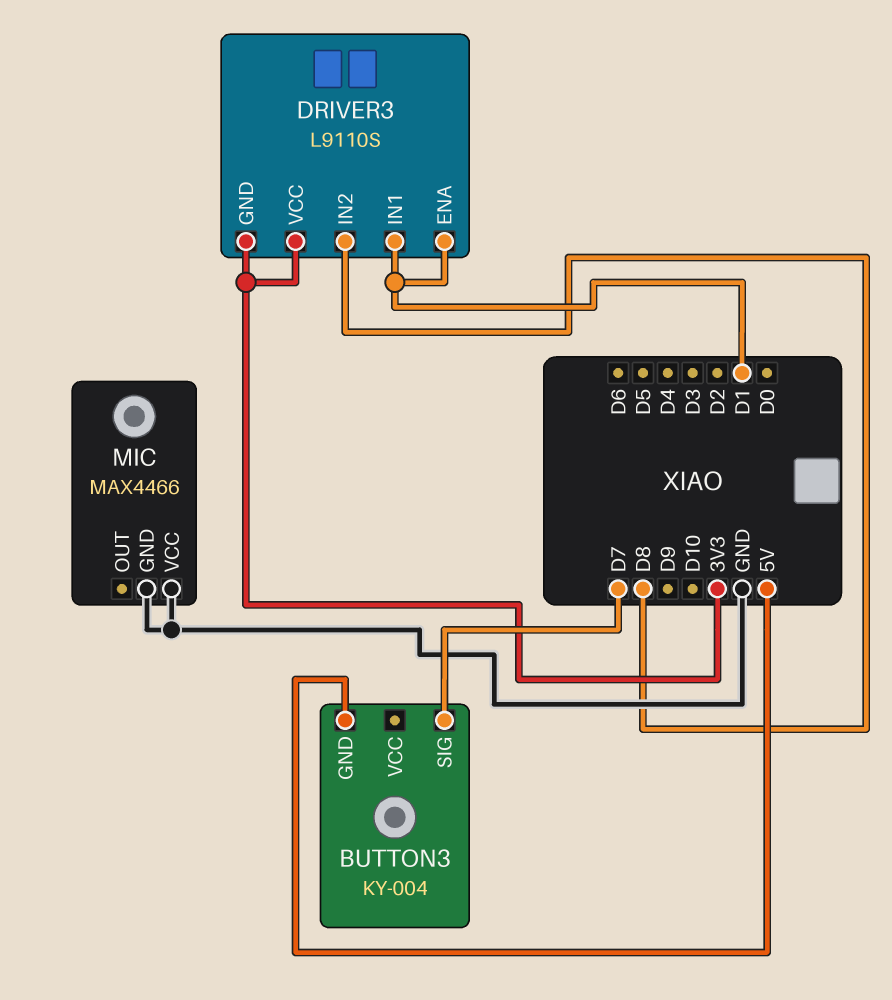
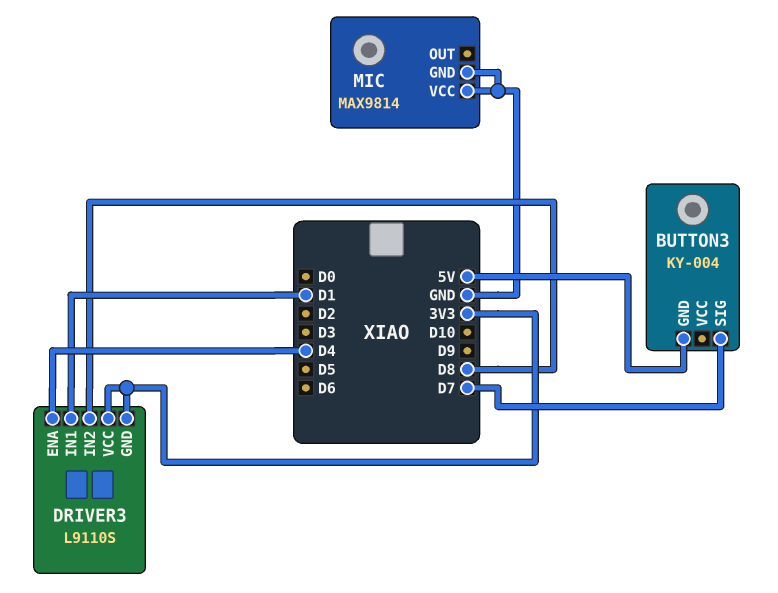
DRIVER3 pin ENA: D1 -> D4
MIC: MAX4466 -> MAX9814

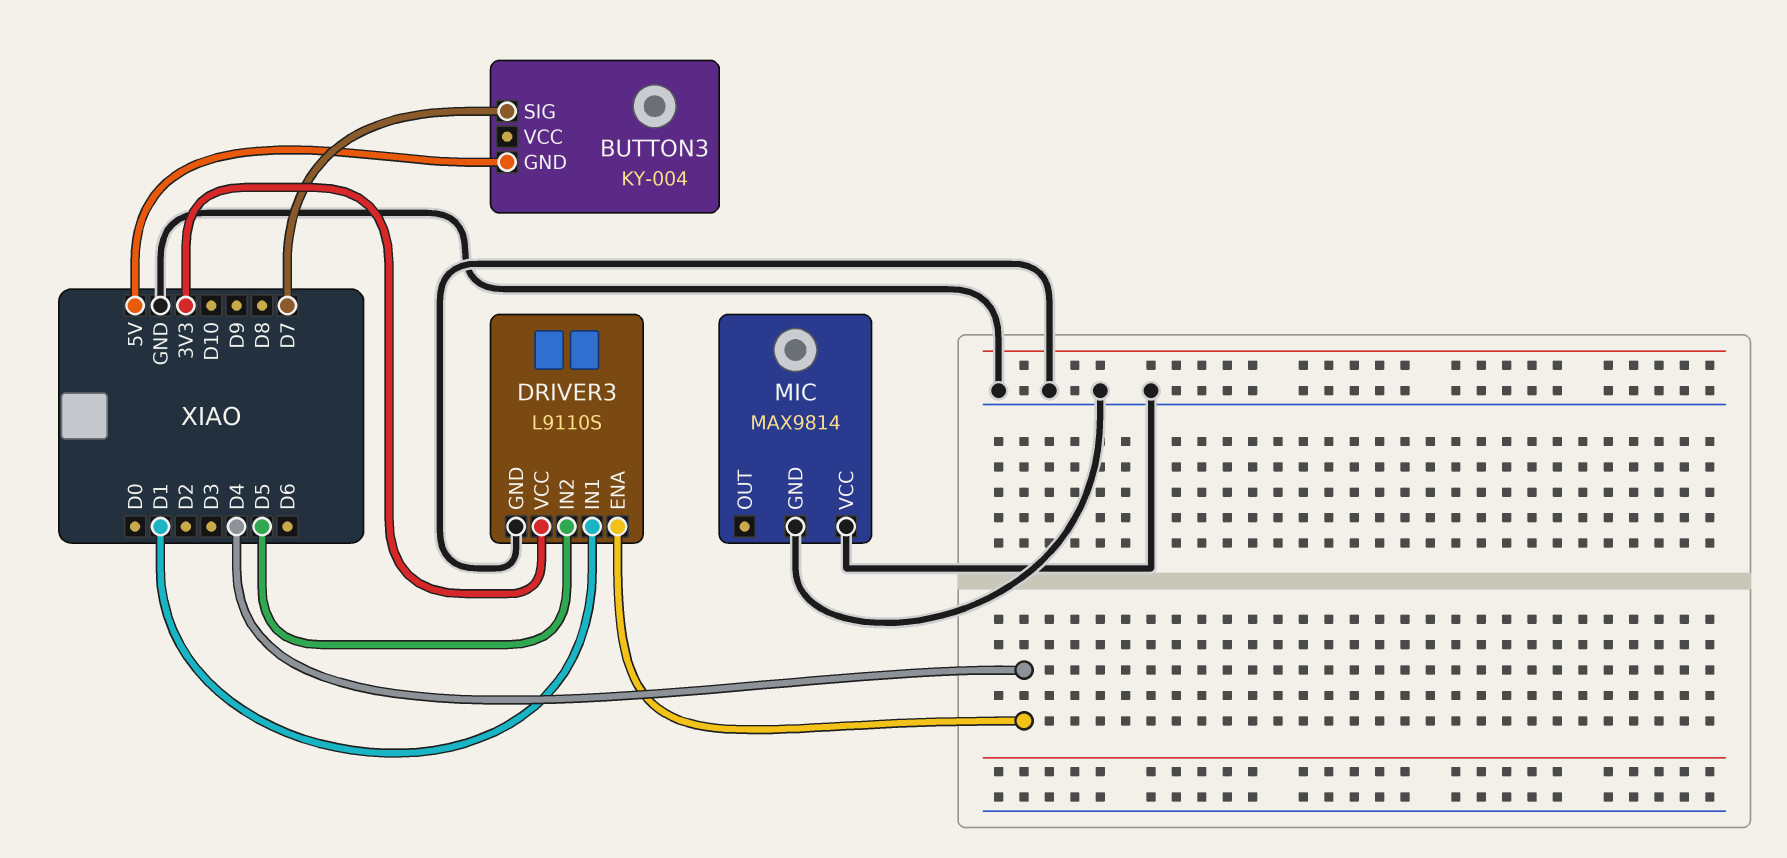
DRIVER3 pin GND: 3V3 -> GND
DRIVER3 pin IN2: D8 -> D5

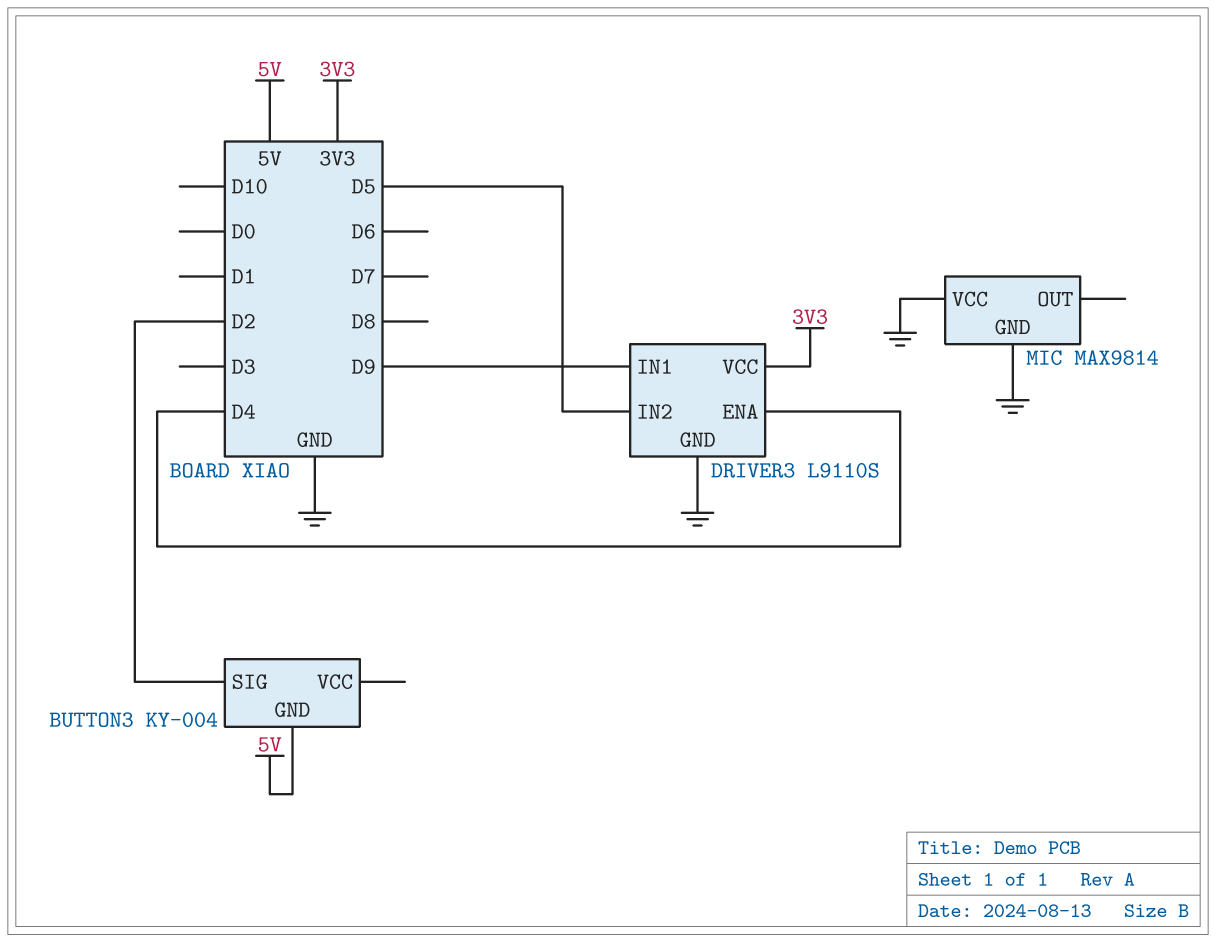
BUTTON3 pin SIG: D7 -> D2
DRIVER3 pin IN1: D1 -> D9

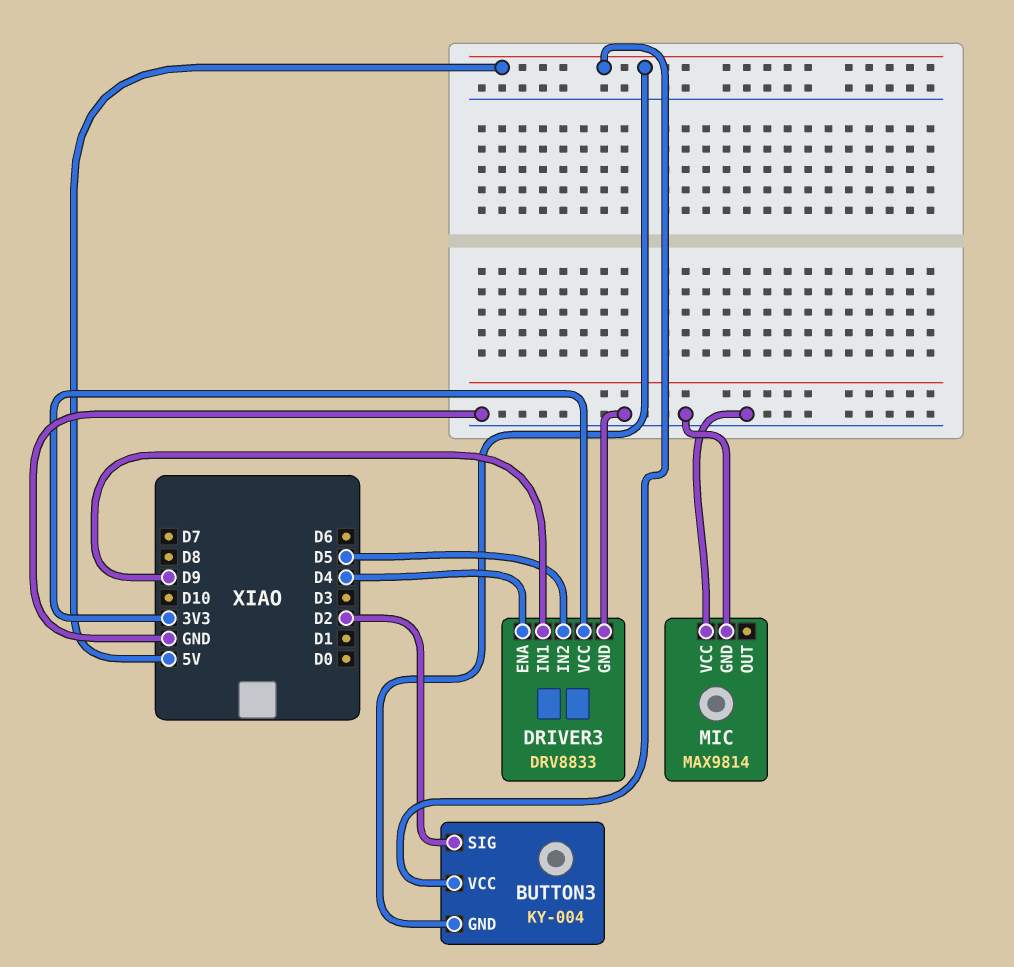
BUTTON3 pin VCC: none -> 5V
DRIVER3: L9110S -> DRV8833

